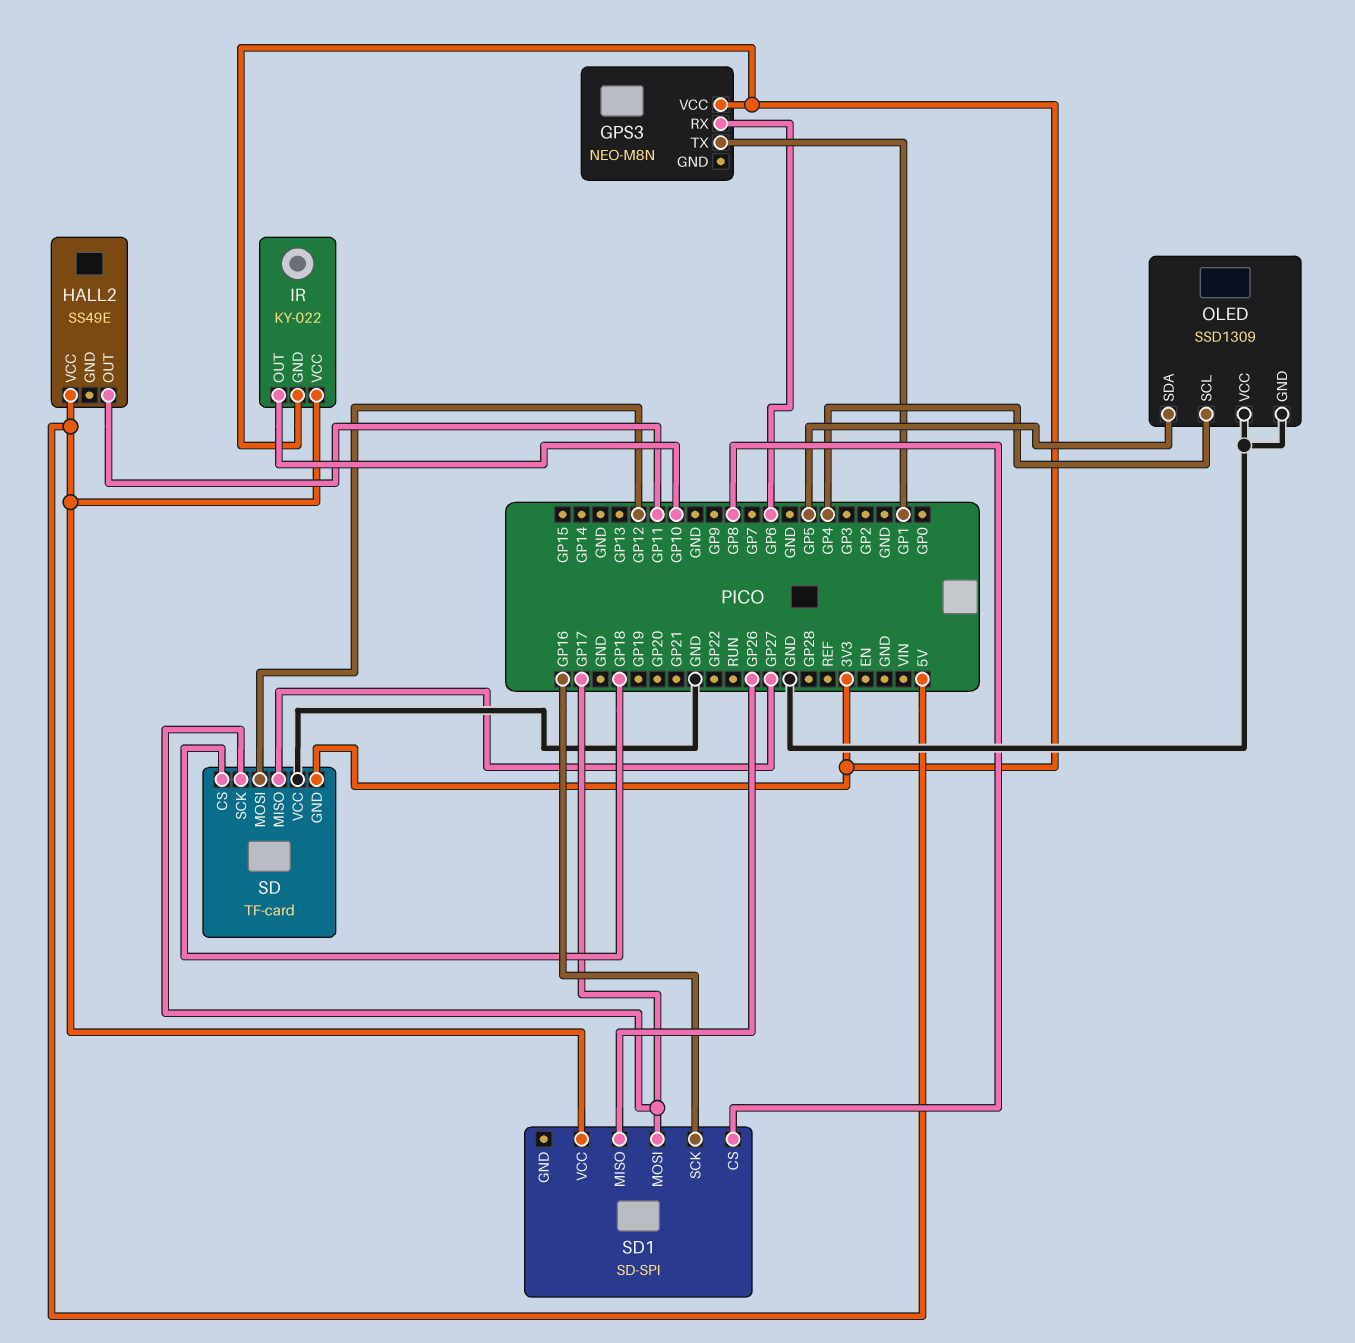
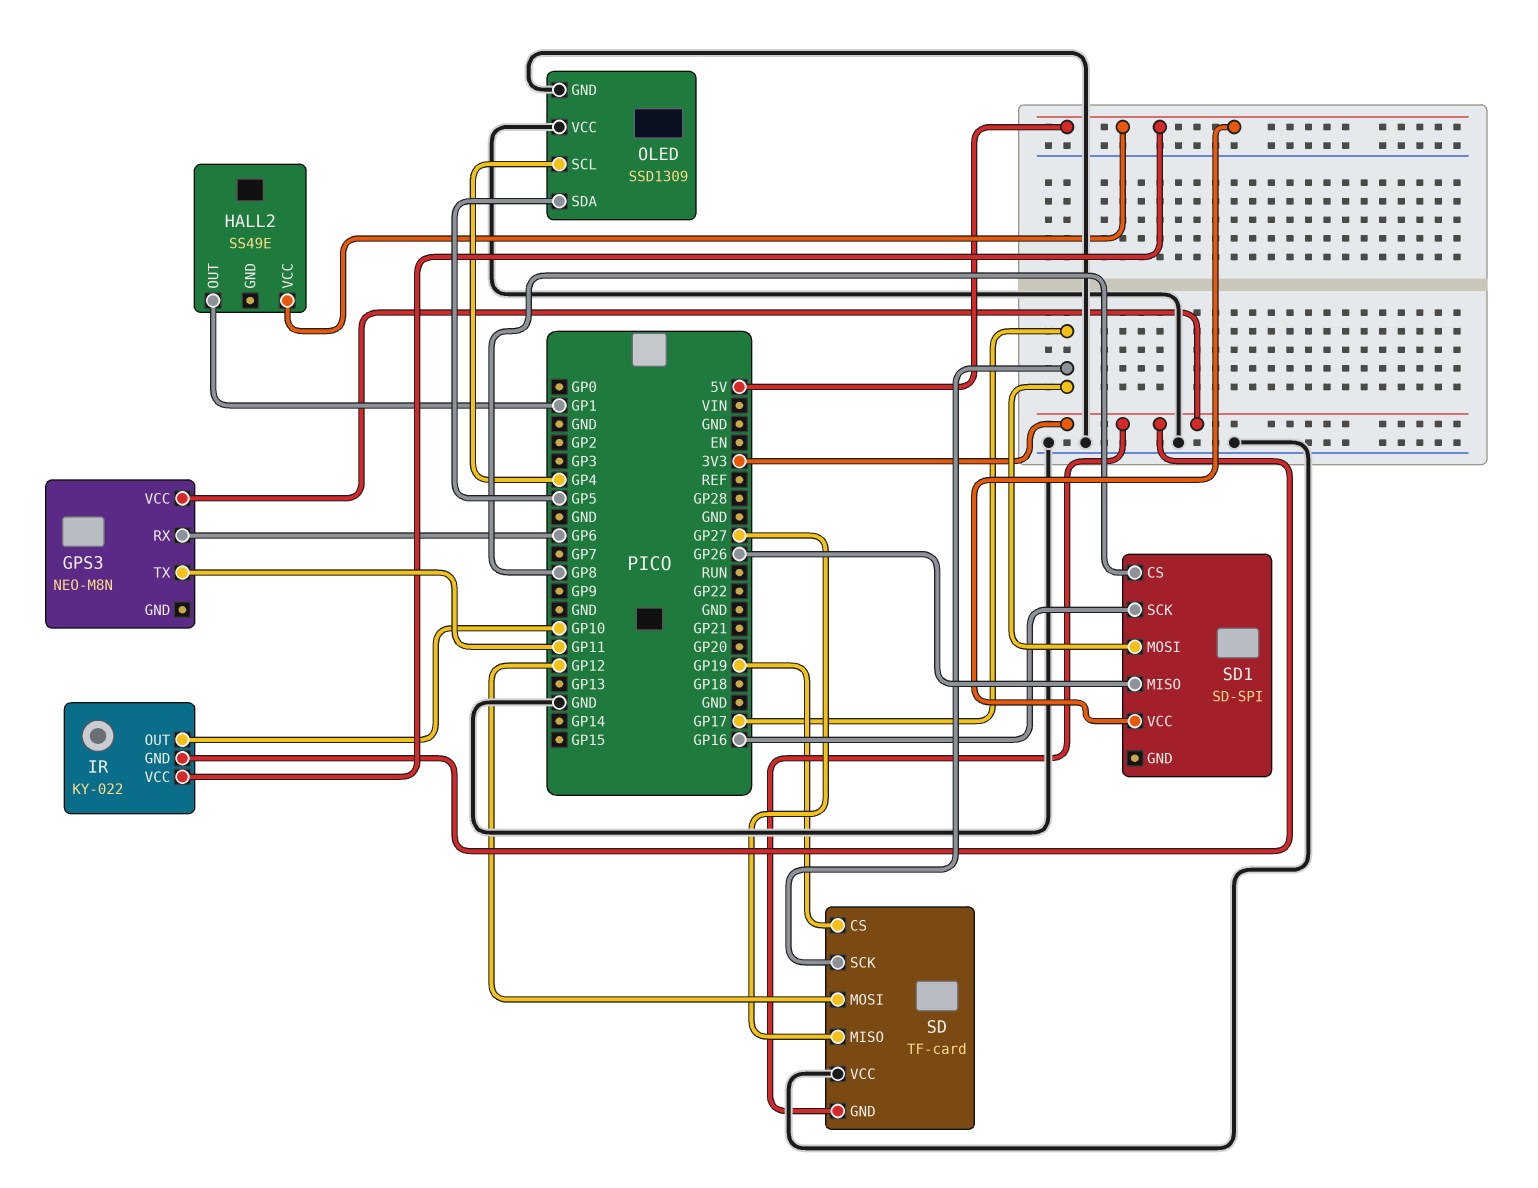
GPS3 pin TX: GP1 -> GP11
HALL2 pin OUT: GP11 -> GP1
SD pin CS: GP18 -> GP19

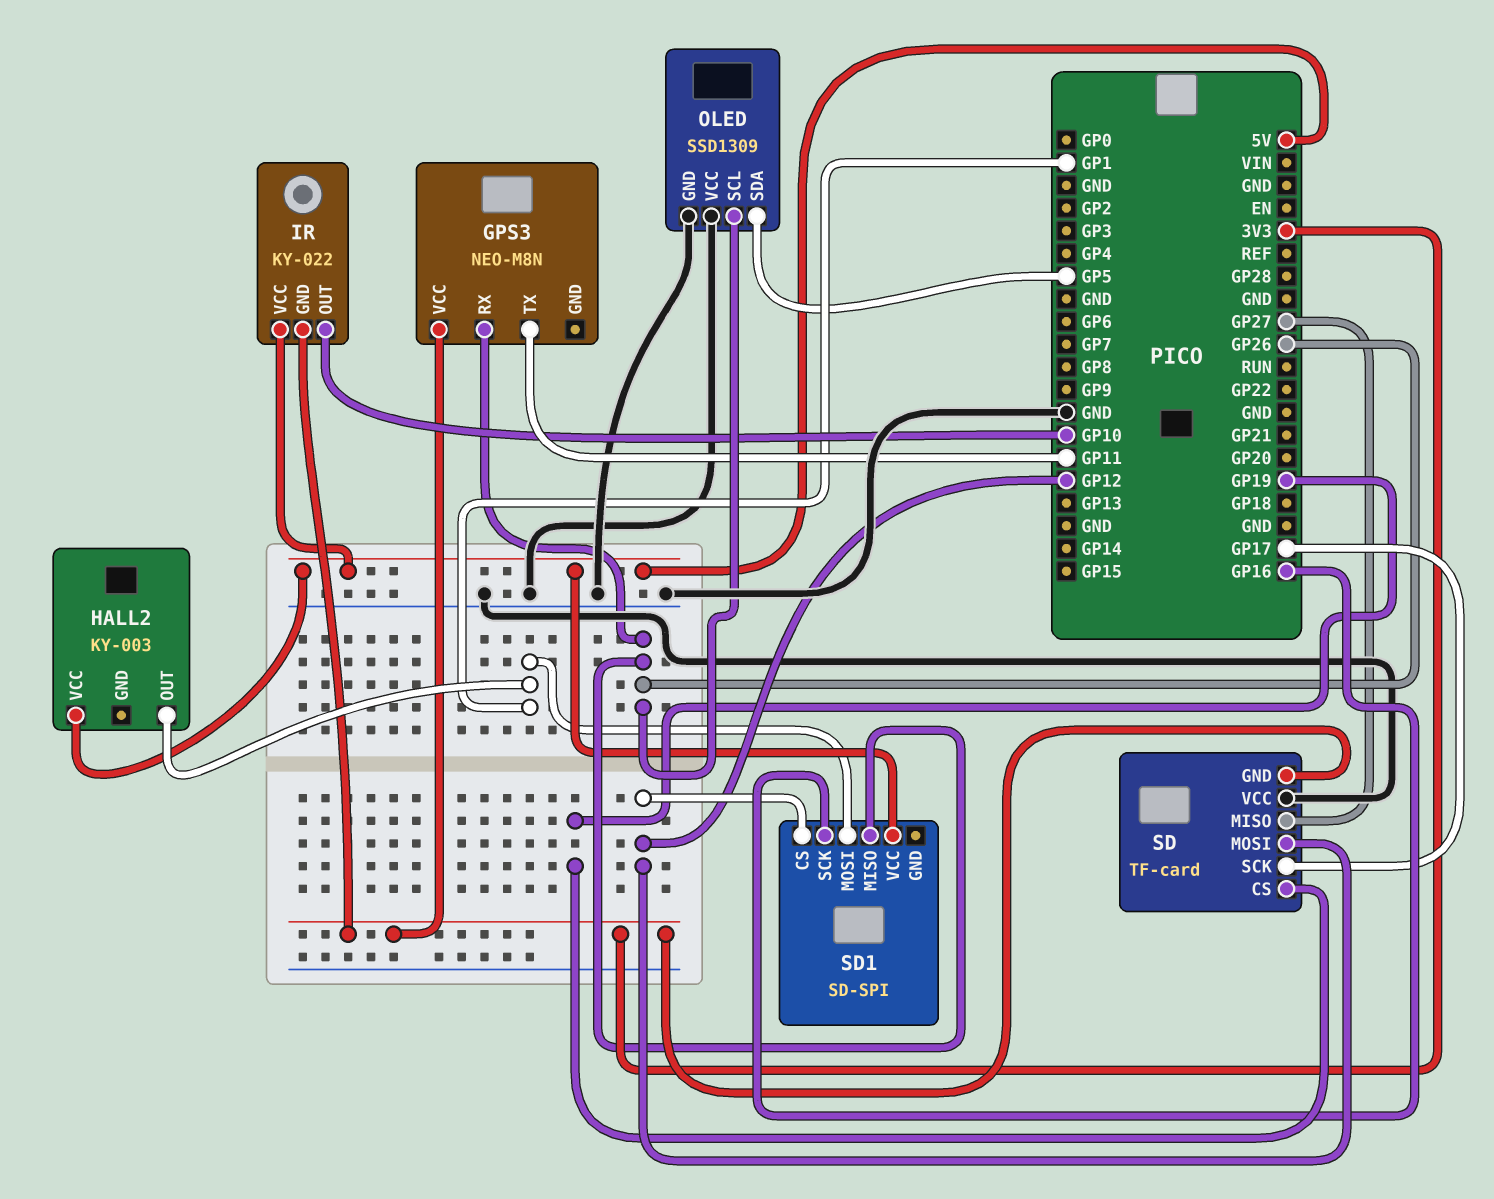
GPS3 pin RX: GP6 -> GP26
HALL2: SS49E -> KY-003
OLED pin SCL: GP4 -> GP26
SD1 pin CS: GP8 -> GP12
SD1 pin MOSI: GP17 -> GP1

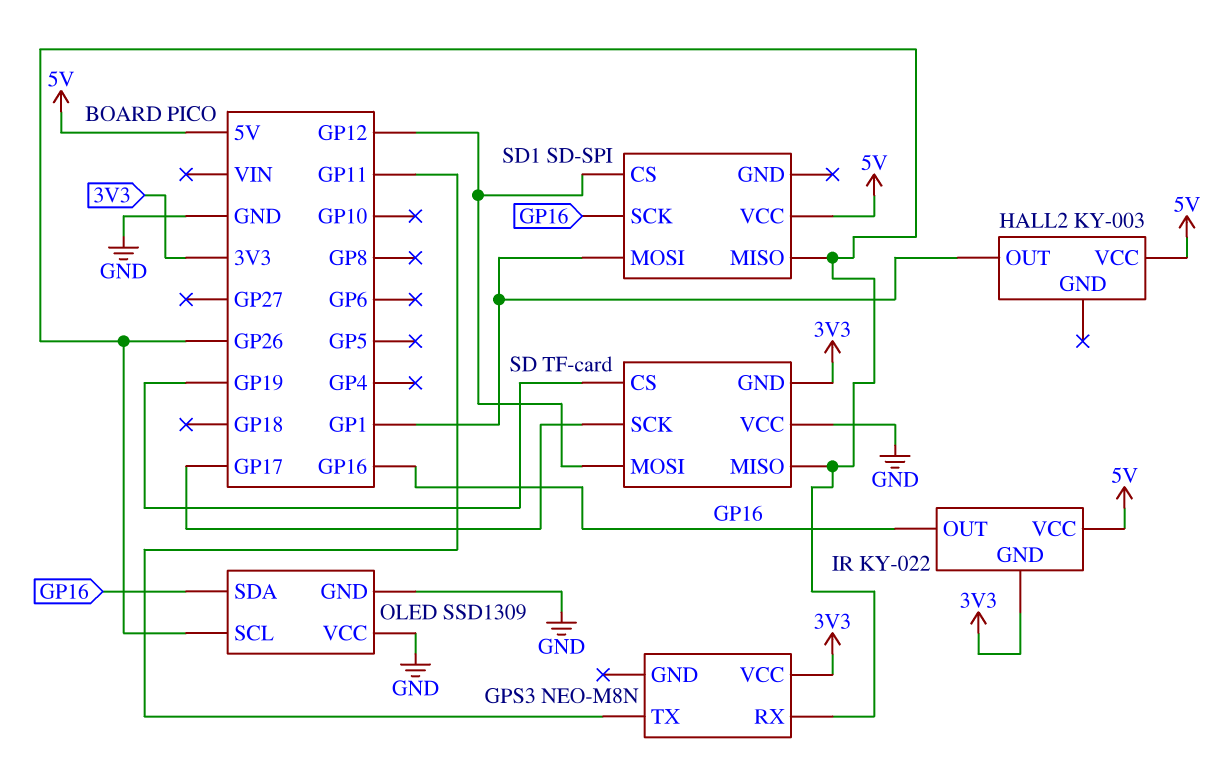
IR pin OUT: GP10 -> GP16
OLED pin SDA: GP5 -> GP16
SD pin MISO: GP27 -> GP26

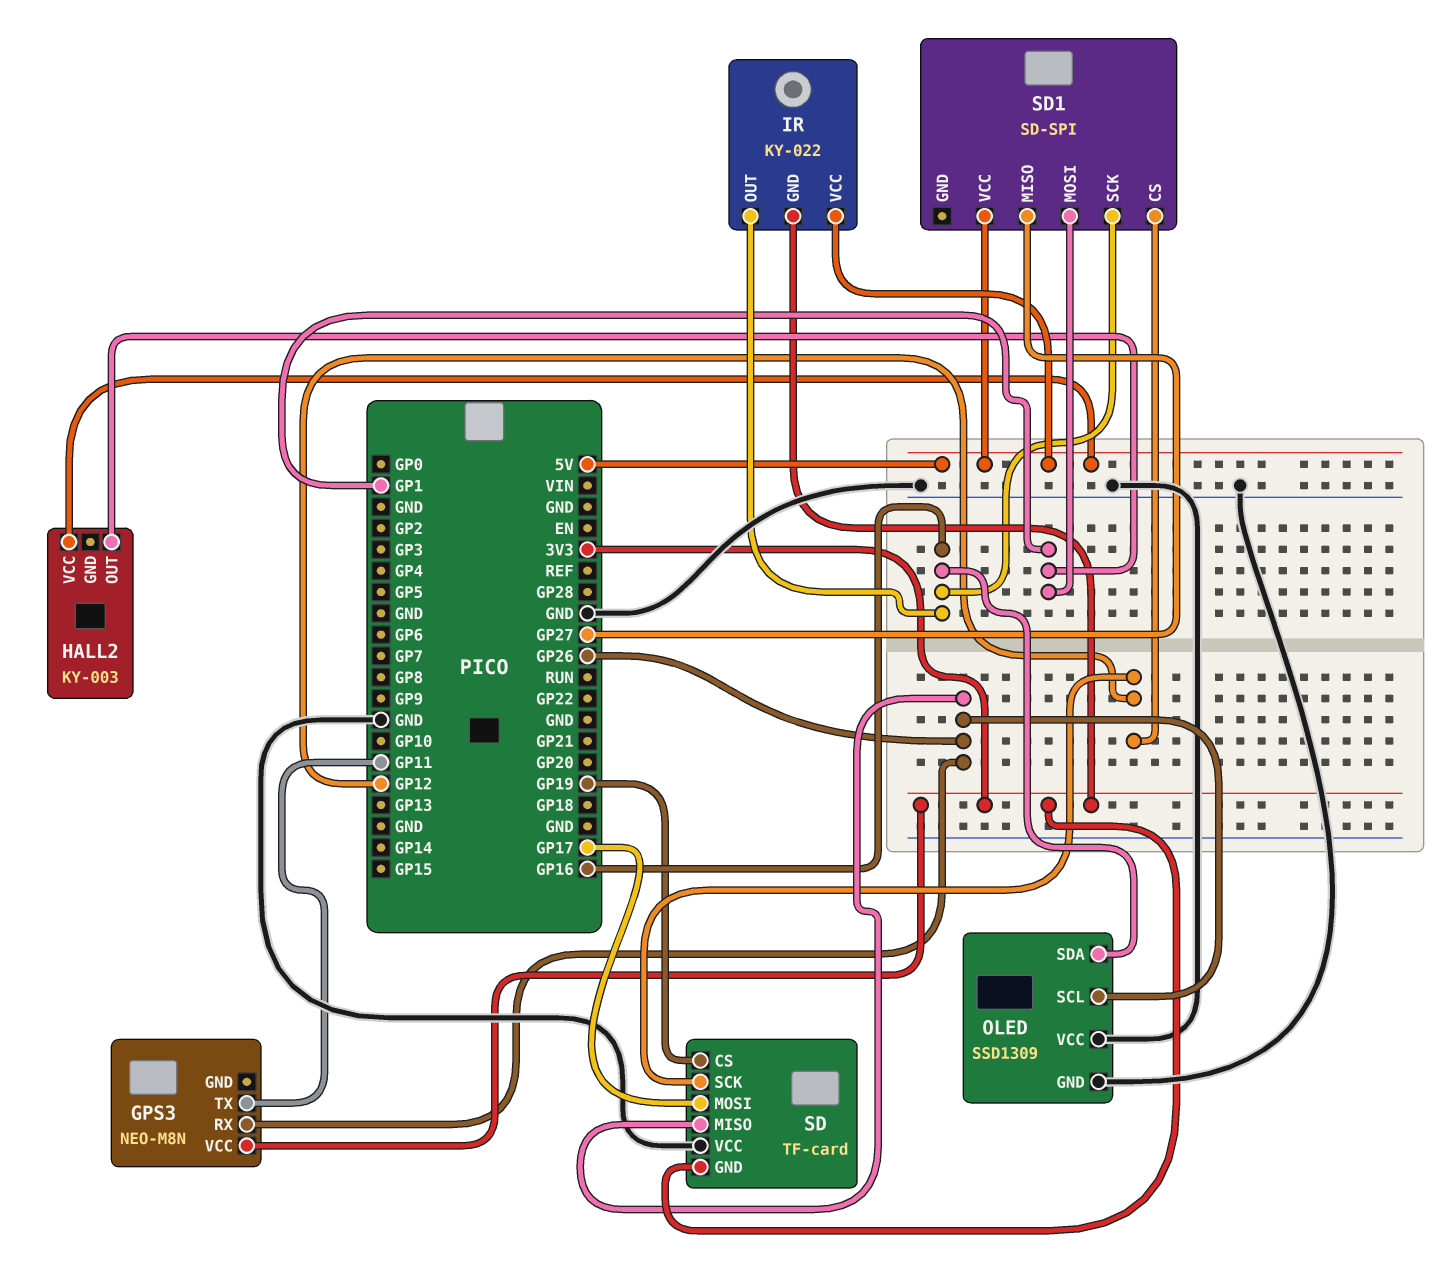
SD pin MOSI: GP12 -> GP17
SD pin SCK: GP17 -> GP12
SD1 pin MISO: GP26 -> GP27

